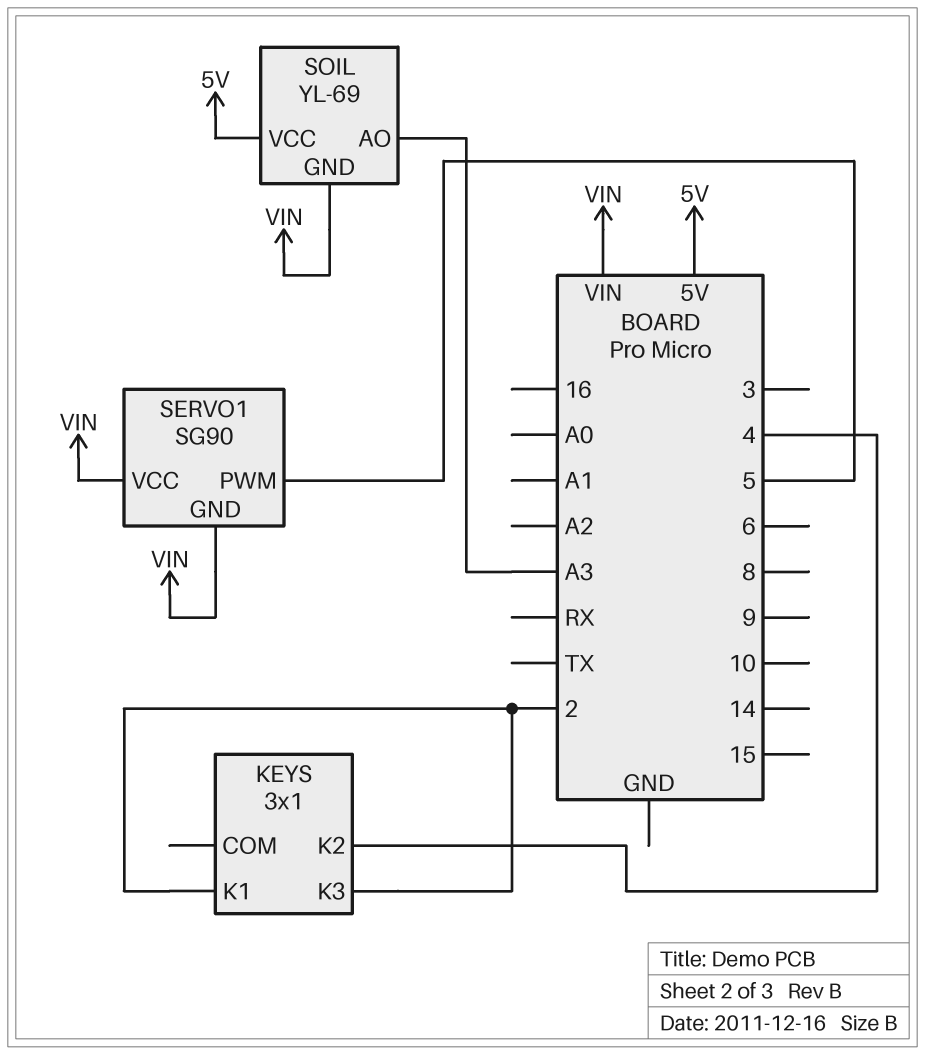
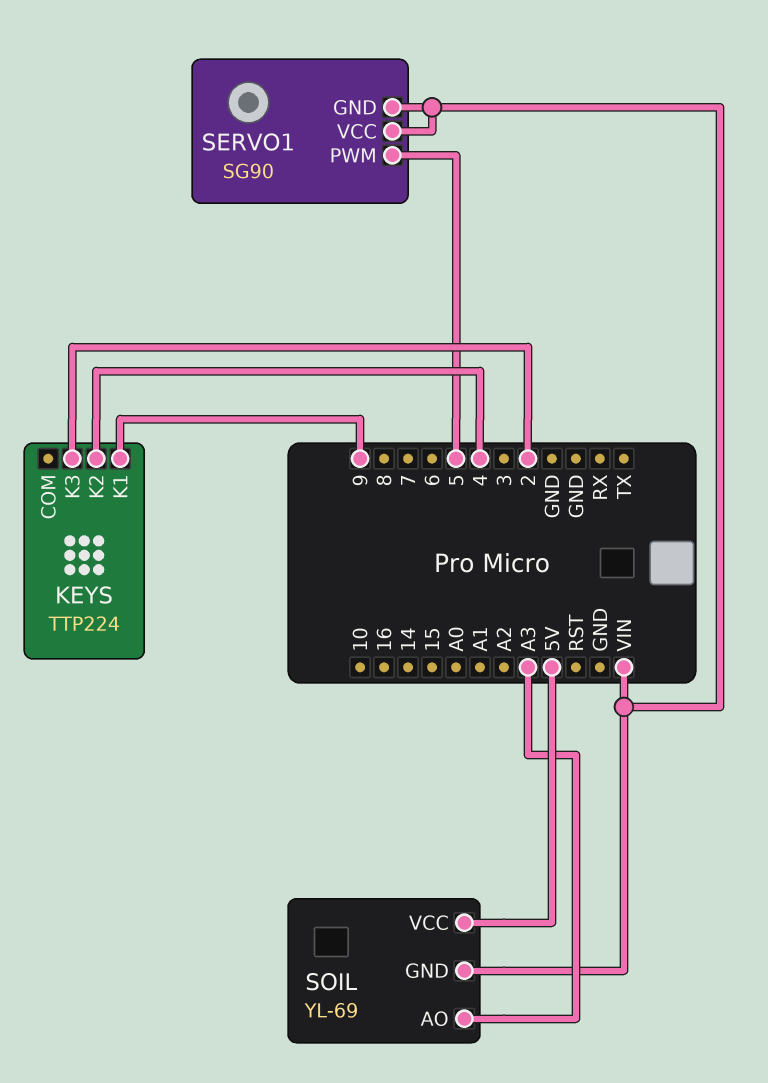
KEYS: 3x1 -> TTP224
KEYS pin K1: 2 -> 9

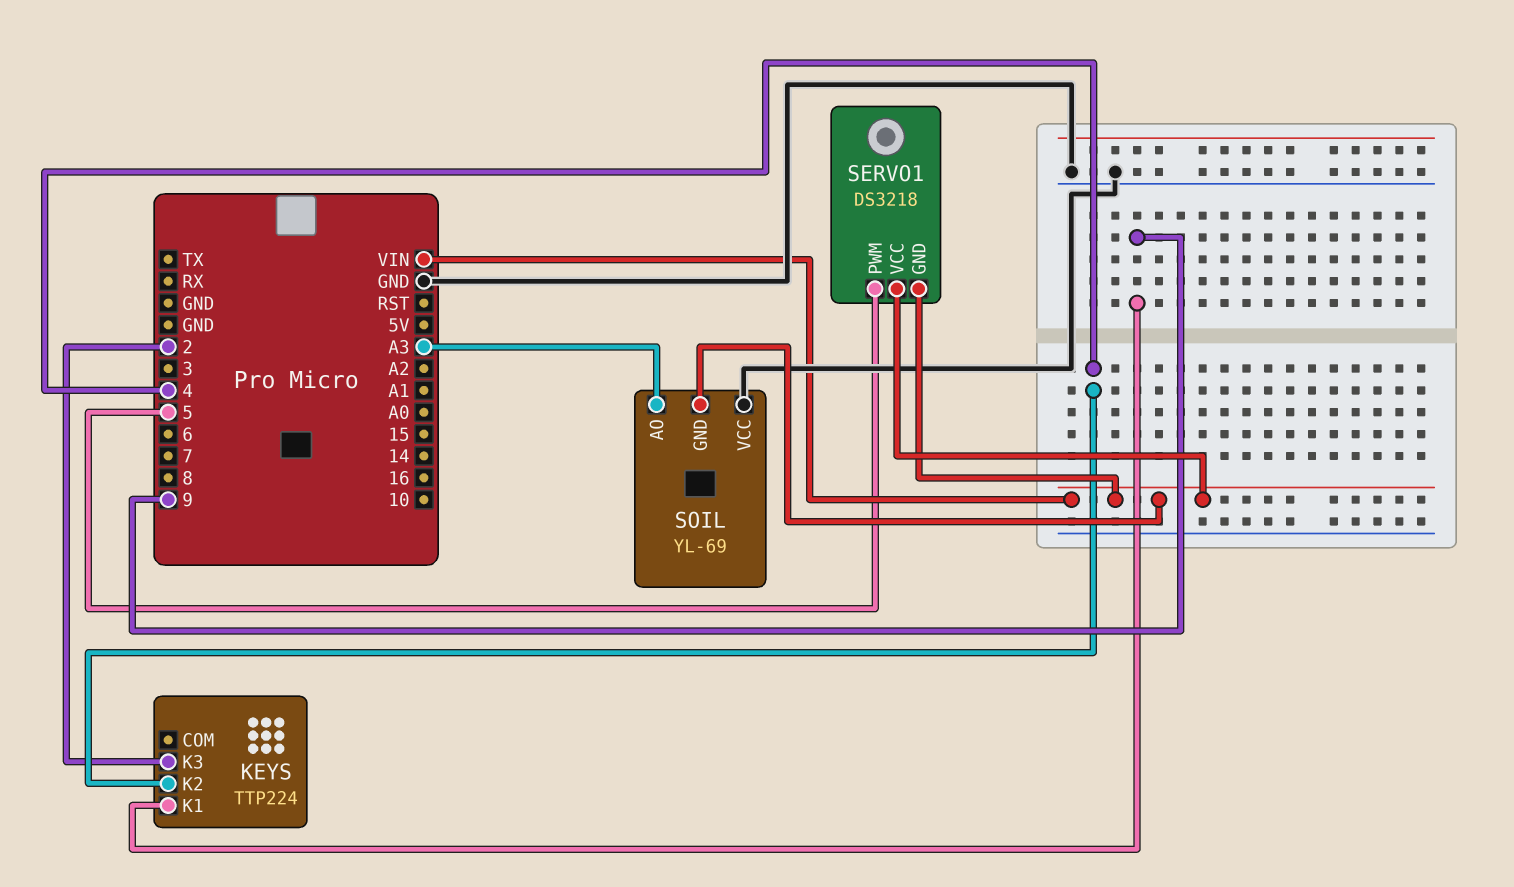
SERVO1: SG90 -> DS3218
SOIL pin VCC: 5V -> GND

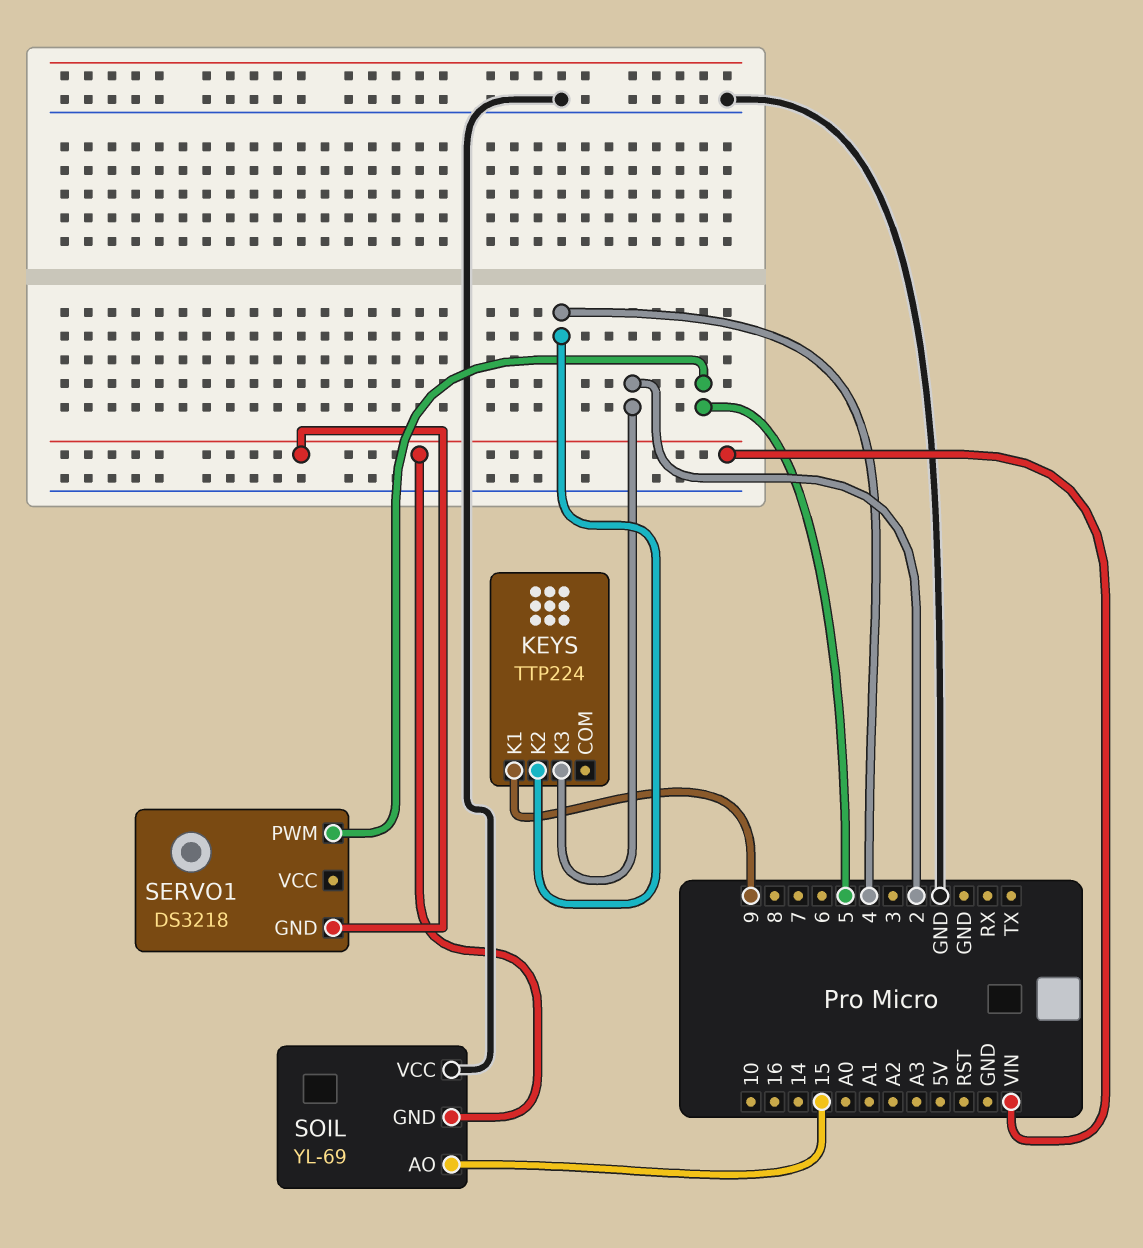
SERVO1 pin VCC: VIN -> none
SOIL pin AO: A3 -> 15

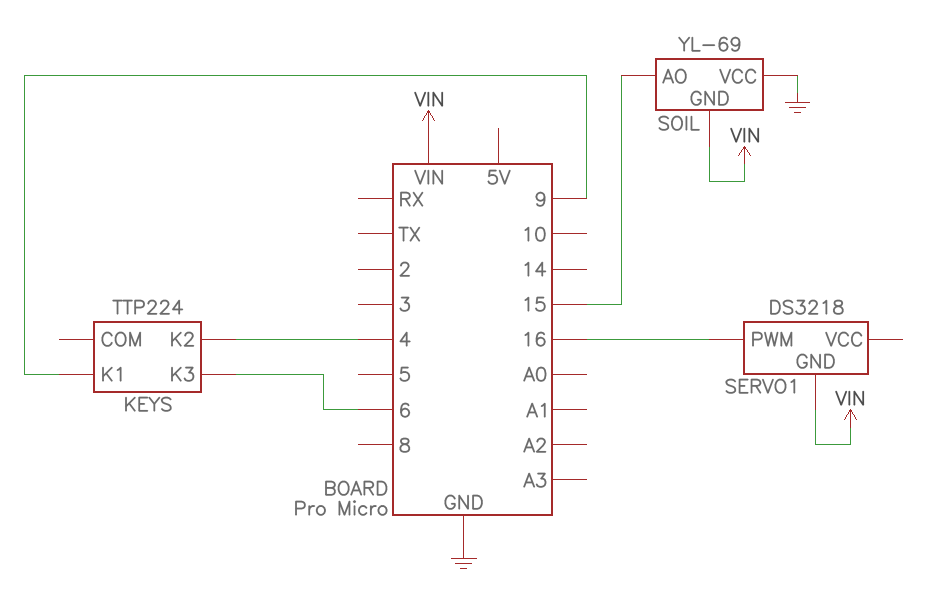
KEYS pin K3: 2 -> 6
SERVO1 pin PWM: 5 -> 16

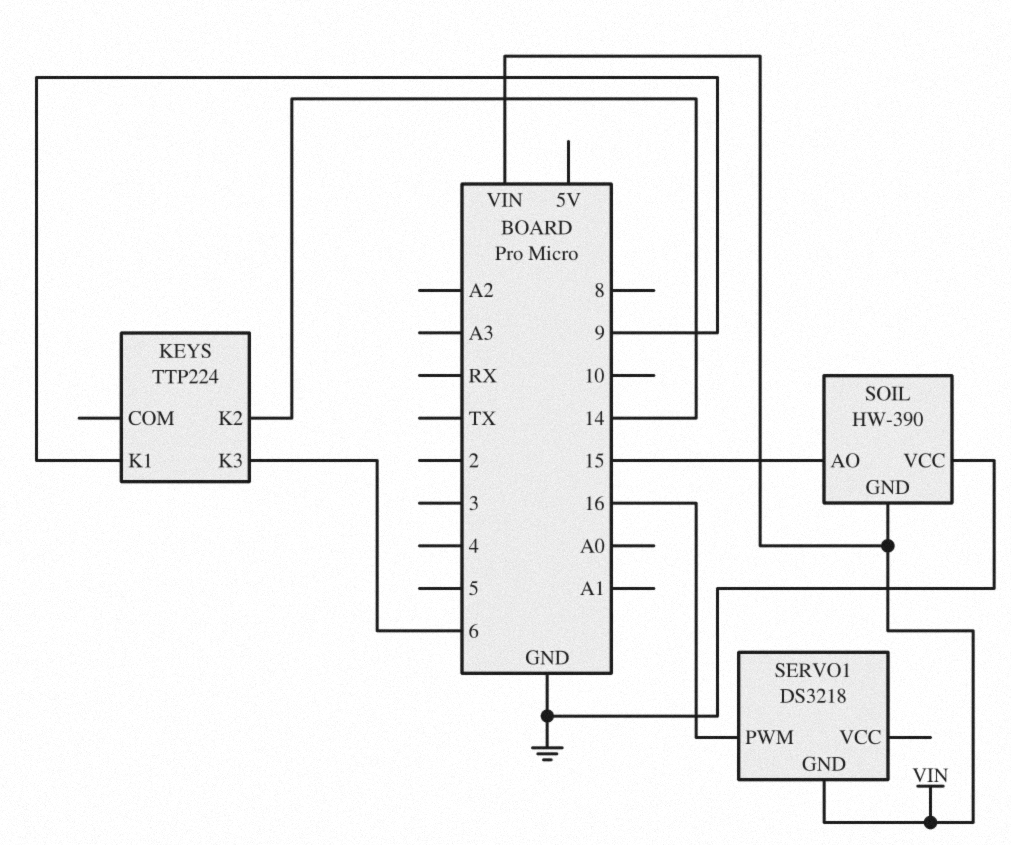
KEYS pin K2: 4 -> 14
SOIL: YL-69 -> HW-390

